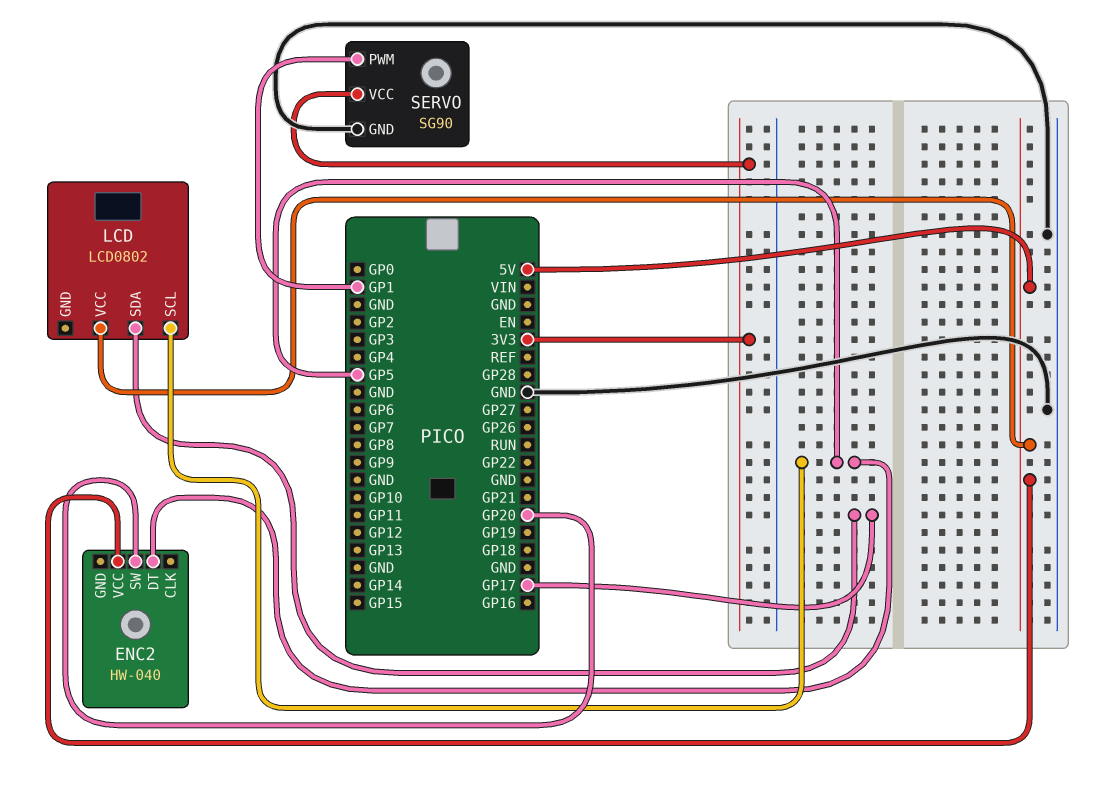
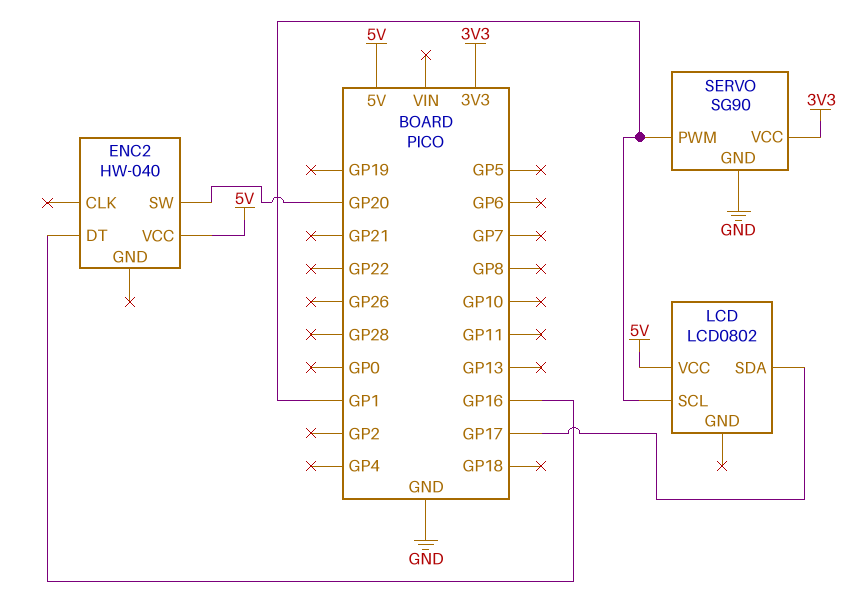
ENC2 pin DT: GP5 -> GP16
LCD pin SCL: GP5 -> GP1

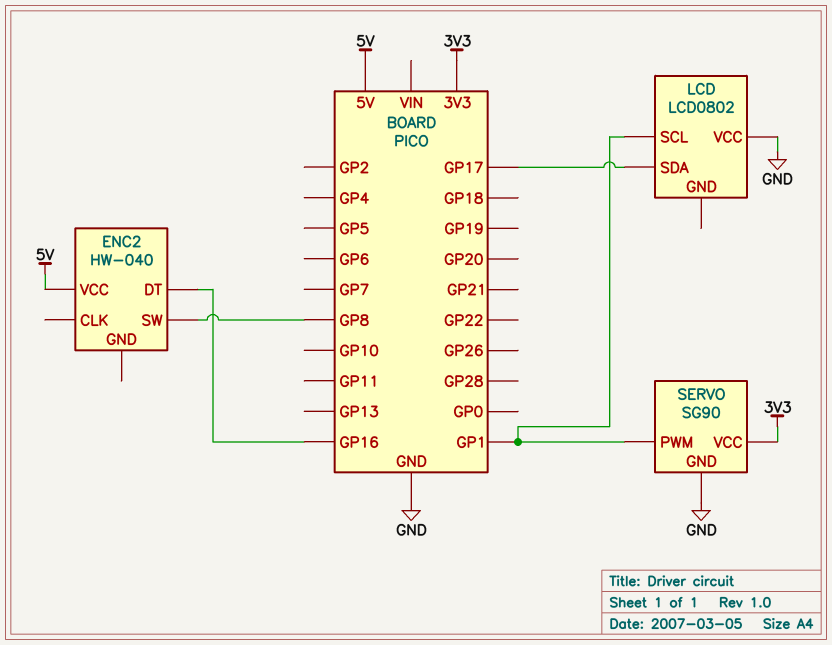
ENC2 pin SW: GP20 -> GP8
LCD pin VCC: 5V -> GND

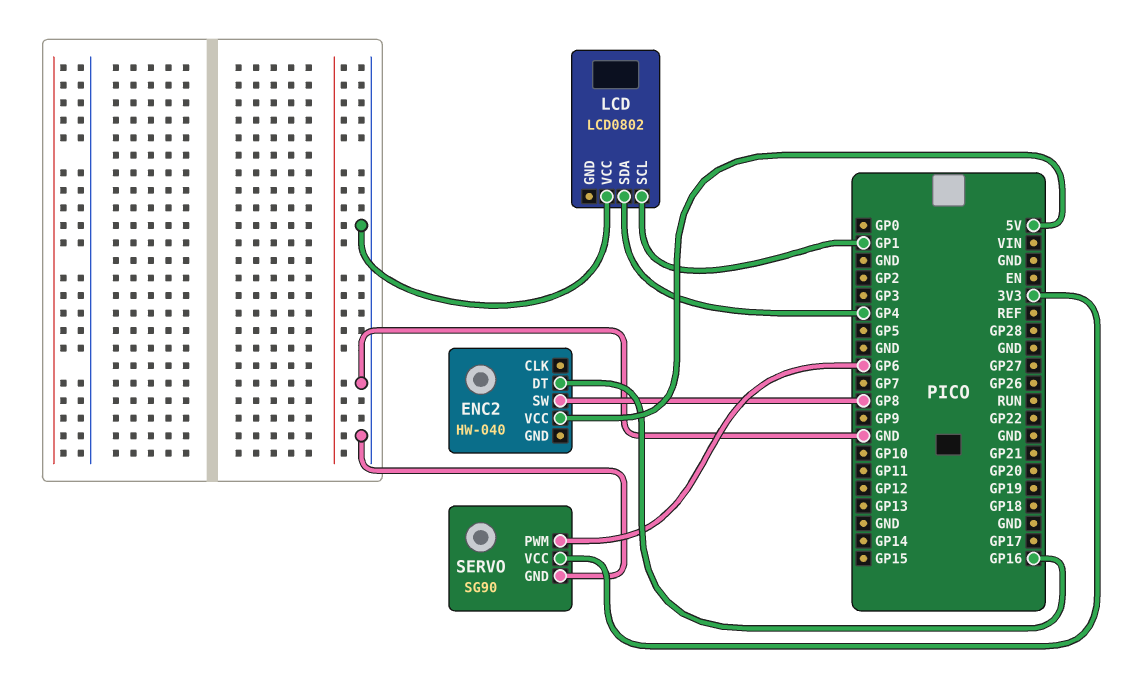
LCD pin SDA: GP17 -> GP4
SERVO pin PWM: GP1 -> GP6

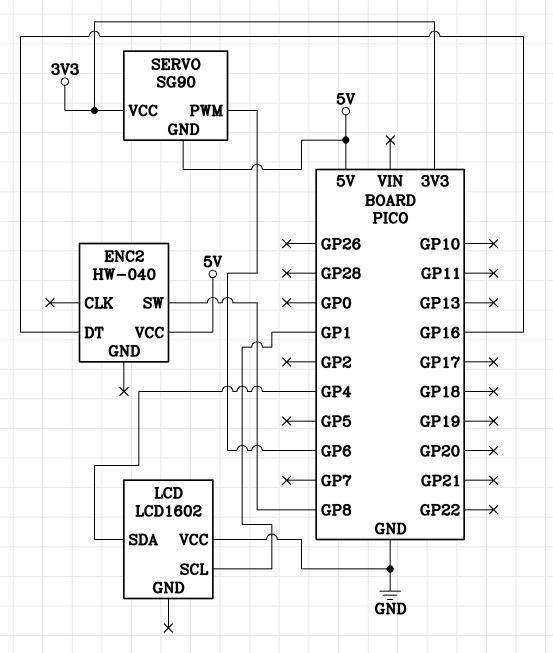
LCD: LCD0802 -> LCD1602
SERVO pin GND: GND -> 5V

